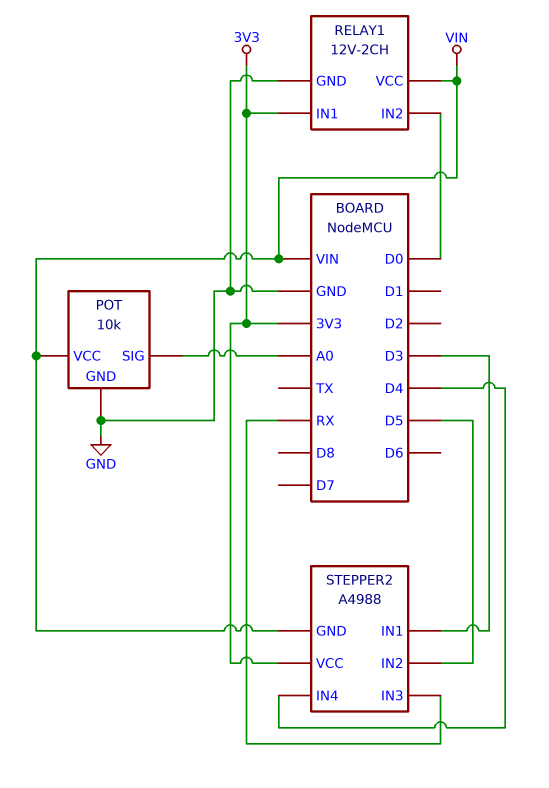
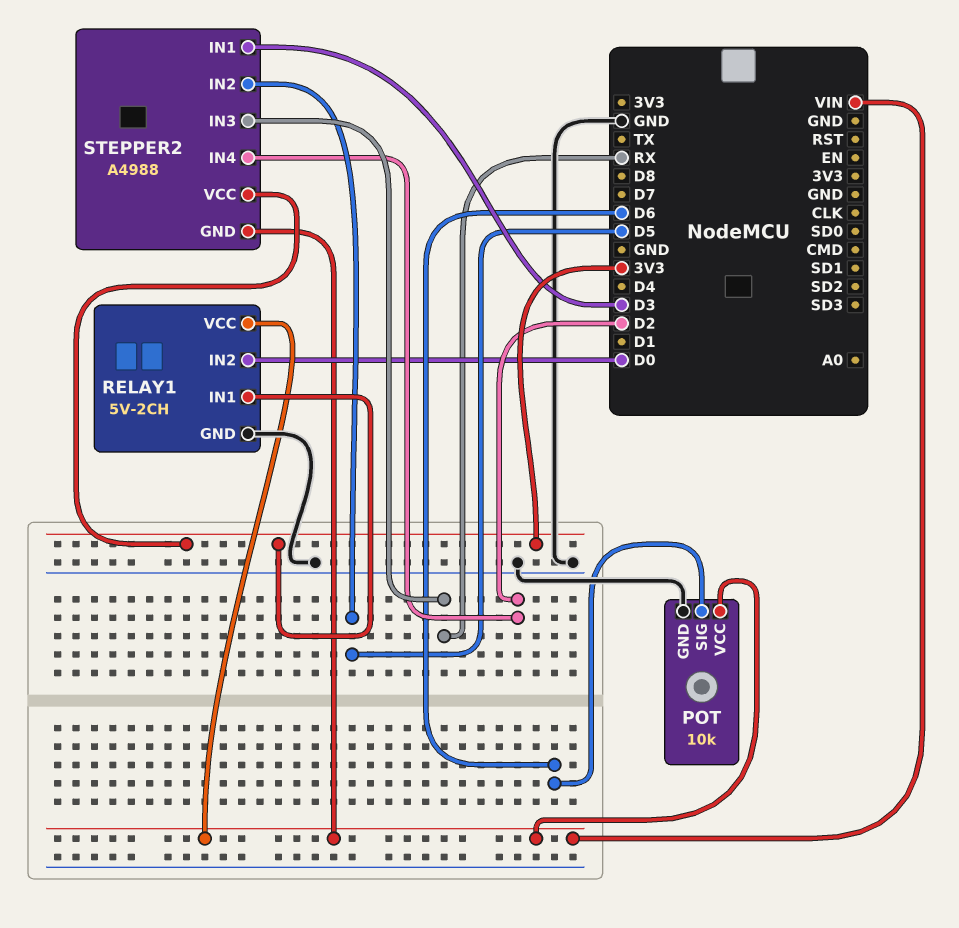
POT pin SIG: A0 -> D6
RELAY1: 12V-2CH -> 5V-2CH
STEPPER2 pin IN4: D4 -> D2

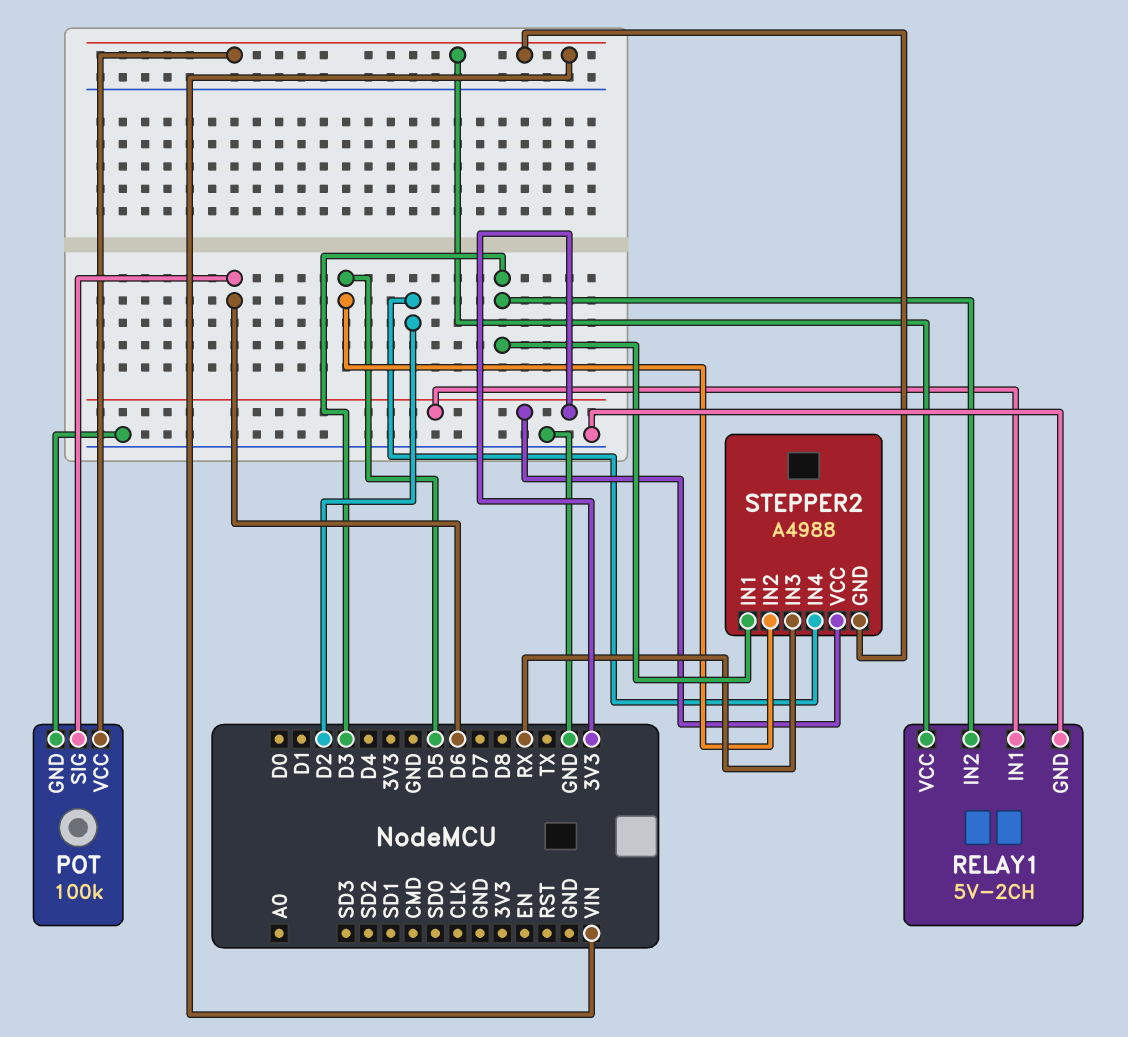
POT: 10k -> 100k
RELAY1 pin IN2: D0 -> D3

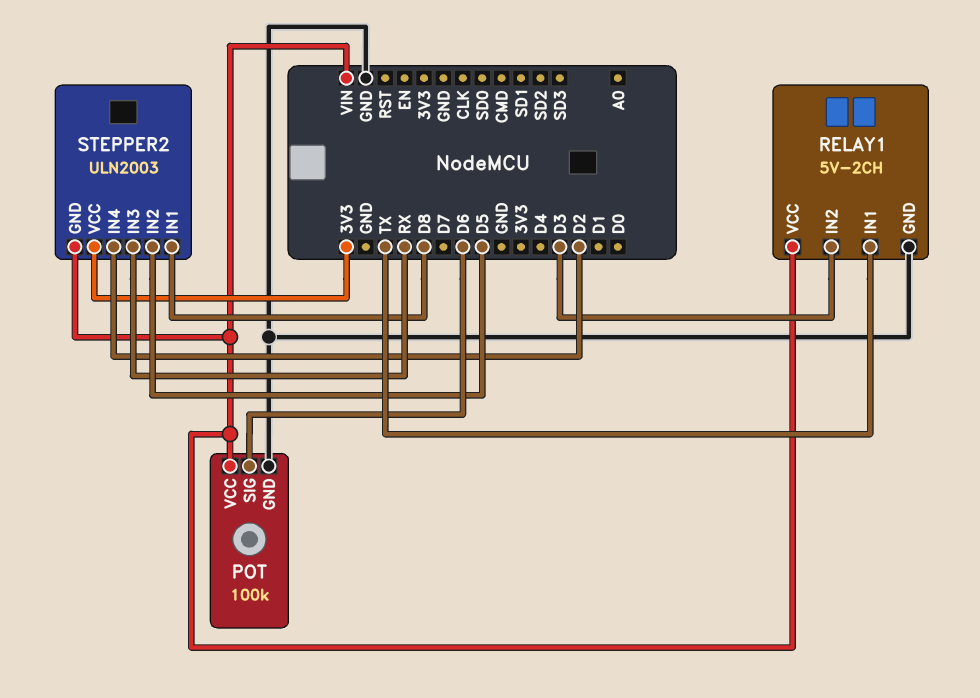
RELAY1 pin IN1: 3V3 -> TX
STEPPER2: A4988 -> ULN2003
STEPPER2 pin IN1: D3 -> D8

